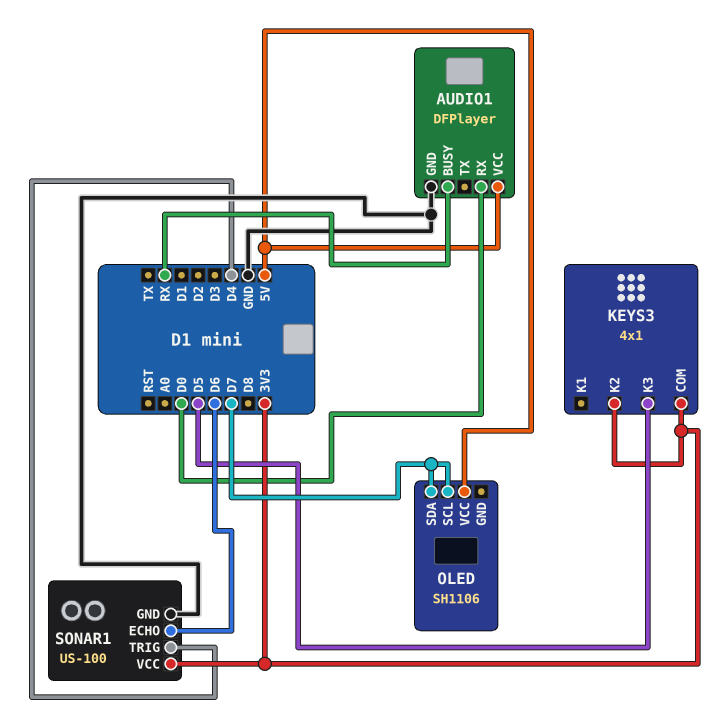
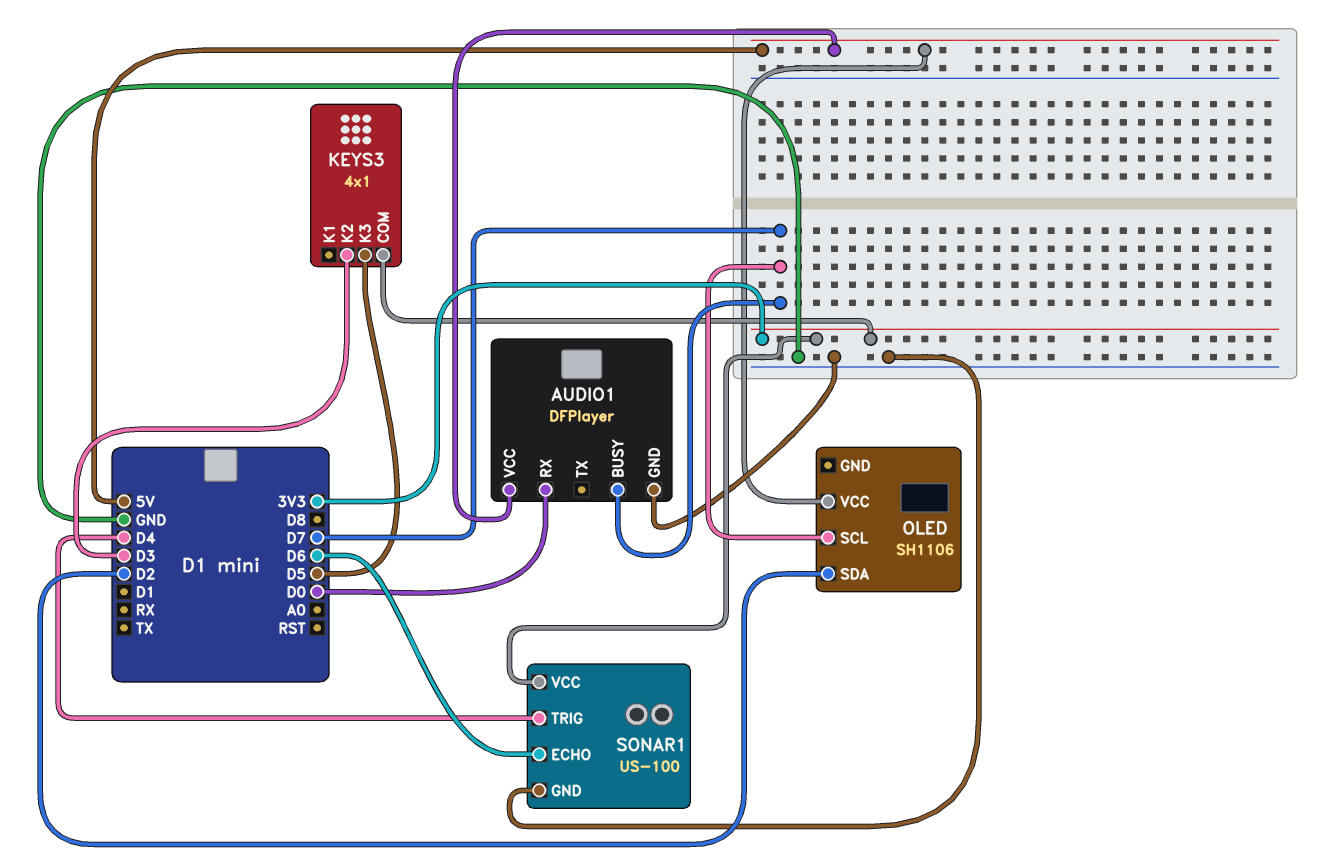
AUDIO1 pin BUSY: RX -> D7
KEYS3 pin K2: 3V3 -> D3
OLED pin SDA: D7 -> D2

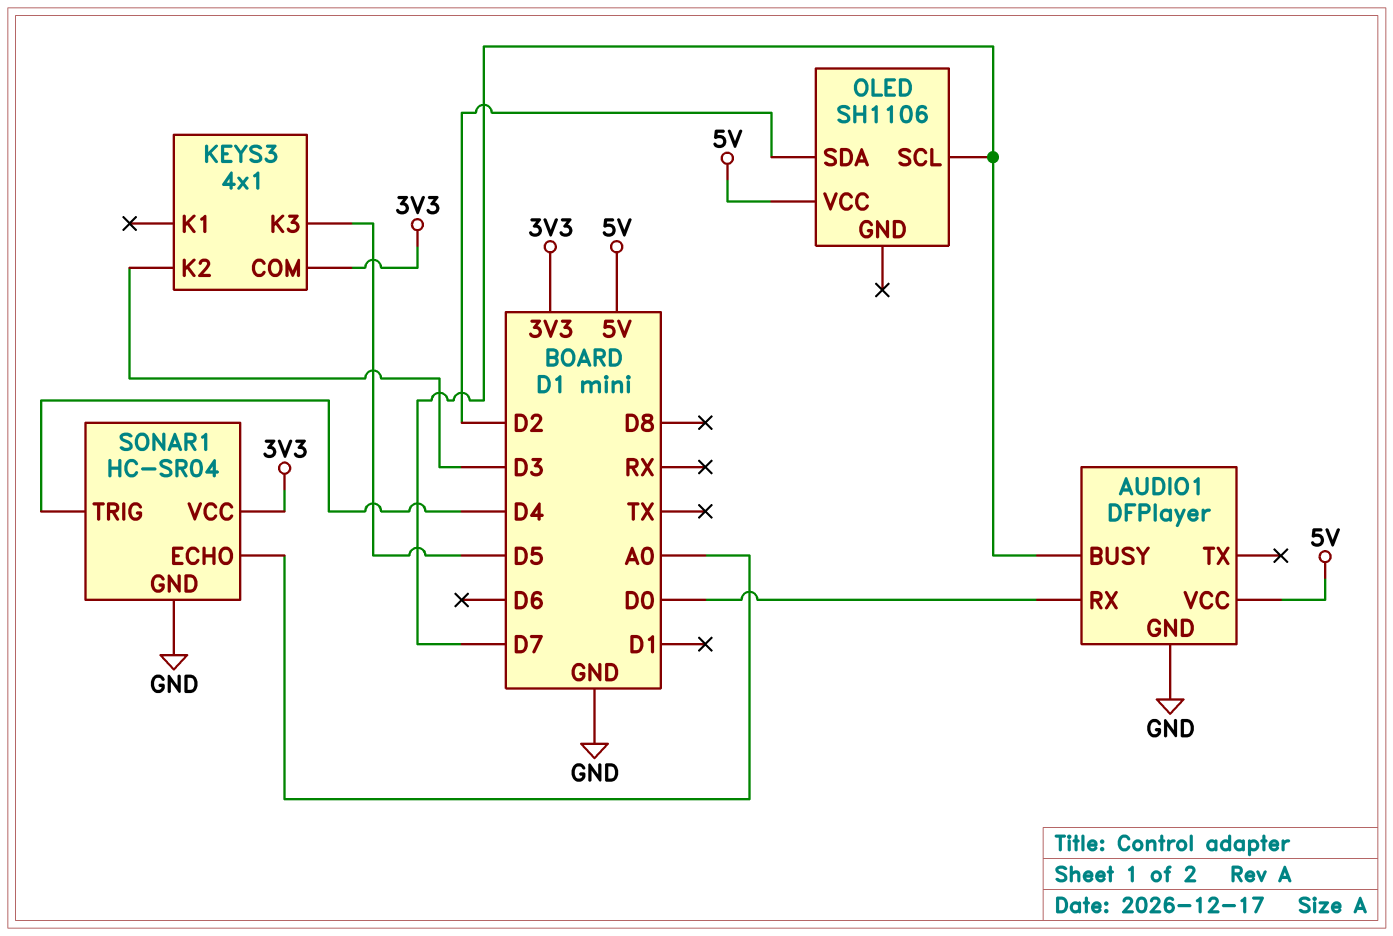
SONAR1: US-100 -> HC-SR04
SONAR1 pin ECHO: D6 -> A0

